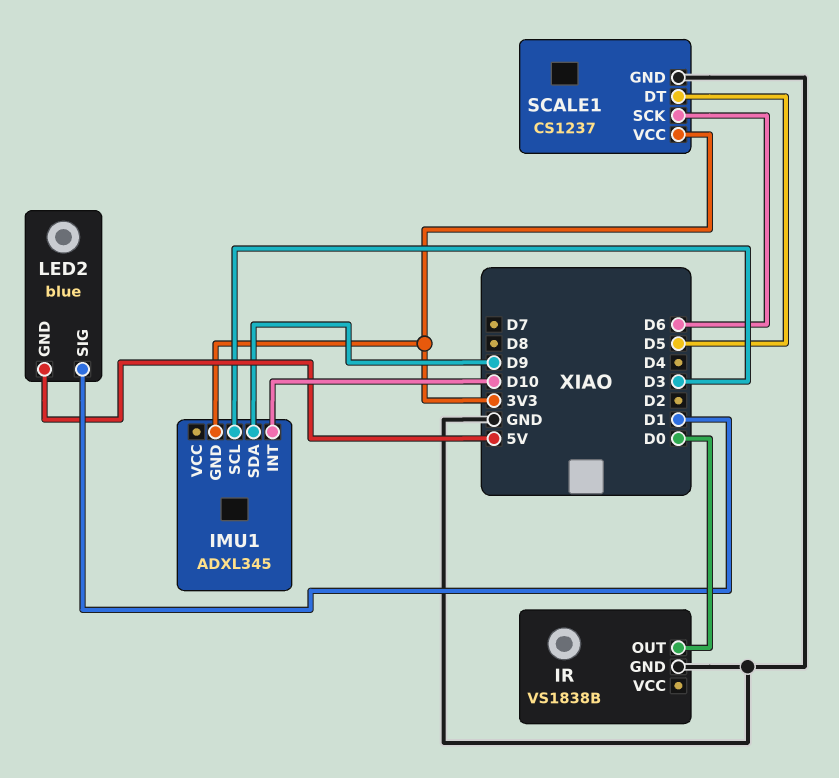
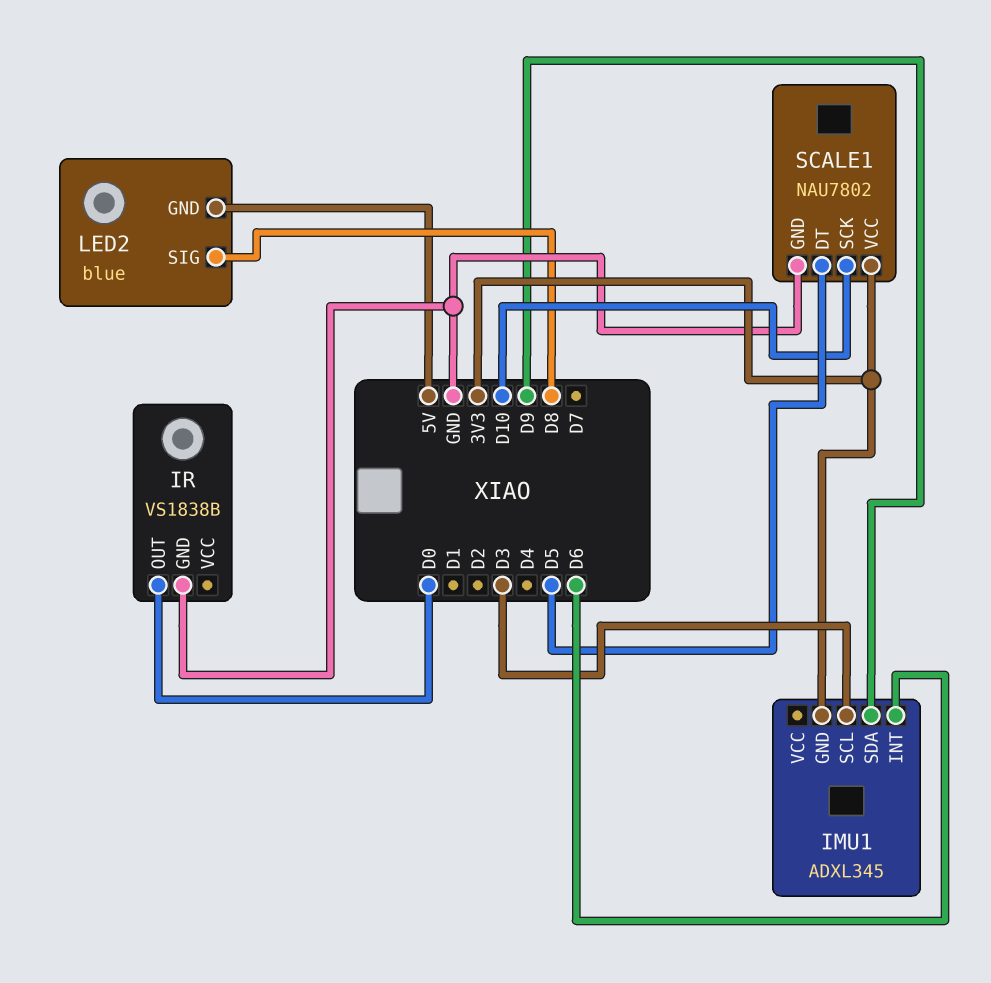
IMU1 pin INT: D10 -> D6
LED2 pin SIG: D1 -> D8
SCALE1: CS1237 -> NAU7802
SCALE1 pin SCK: D6 -> D10

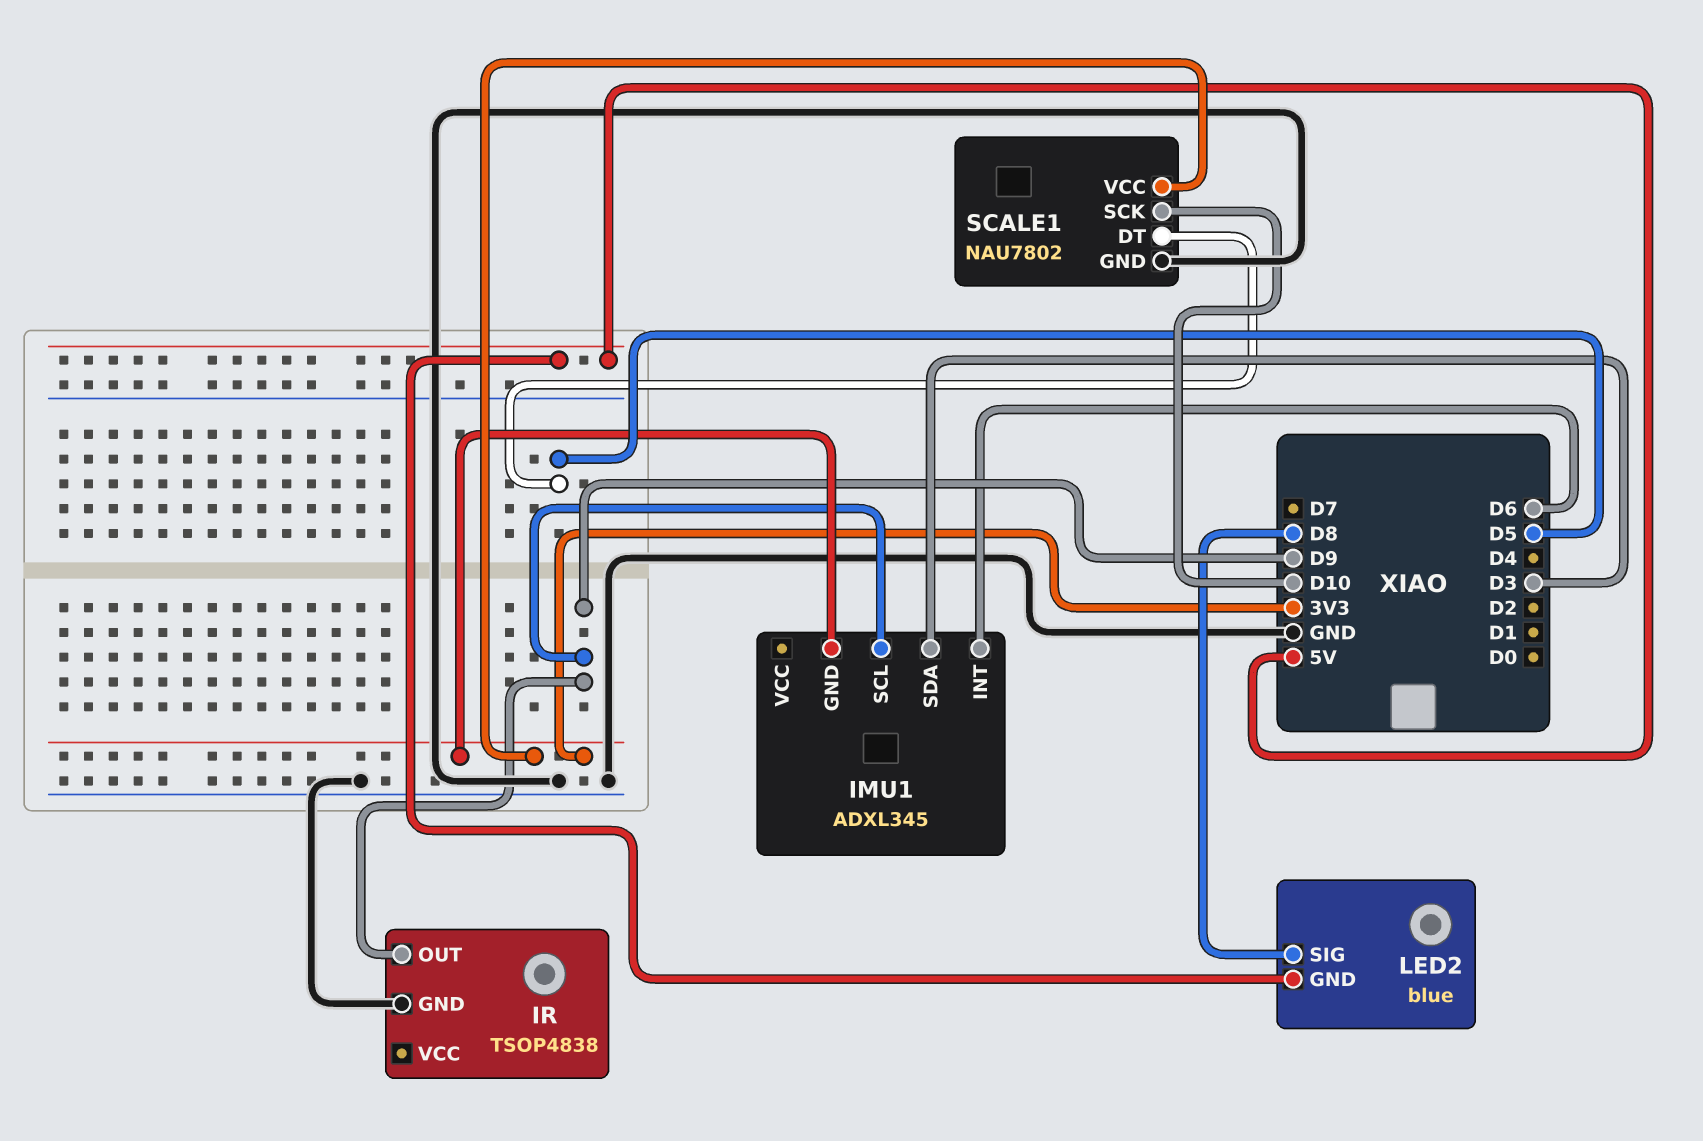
IMU1 pin SCL: D3 -> D9
IMU1 pin SDA: D9 -> D3
IR: VS1838B -> TSOP4838
IR pin OUT: D0 -> D9

